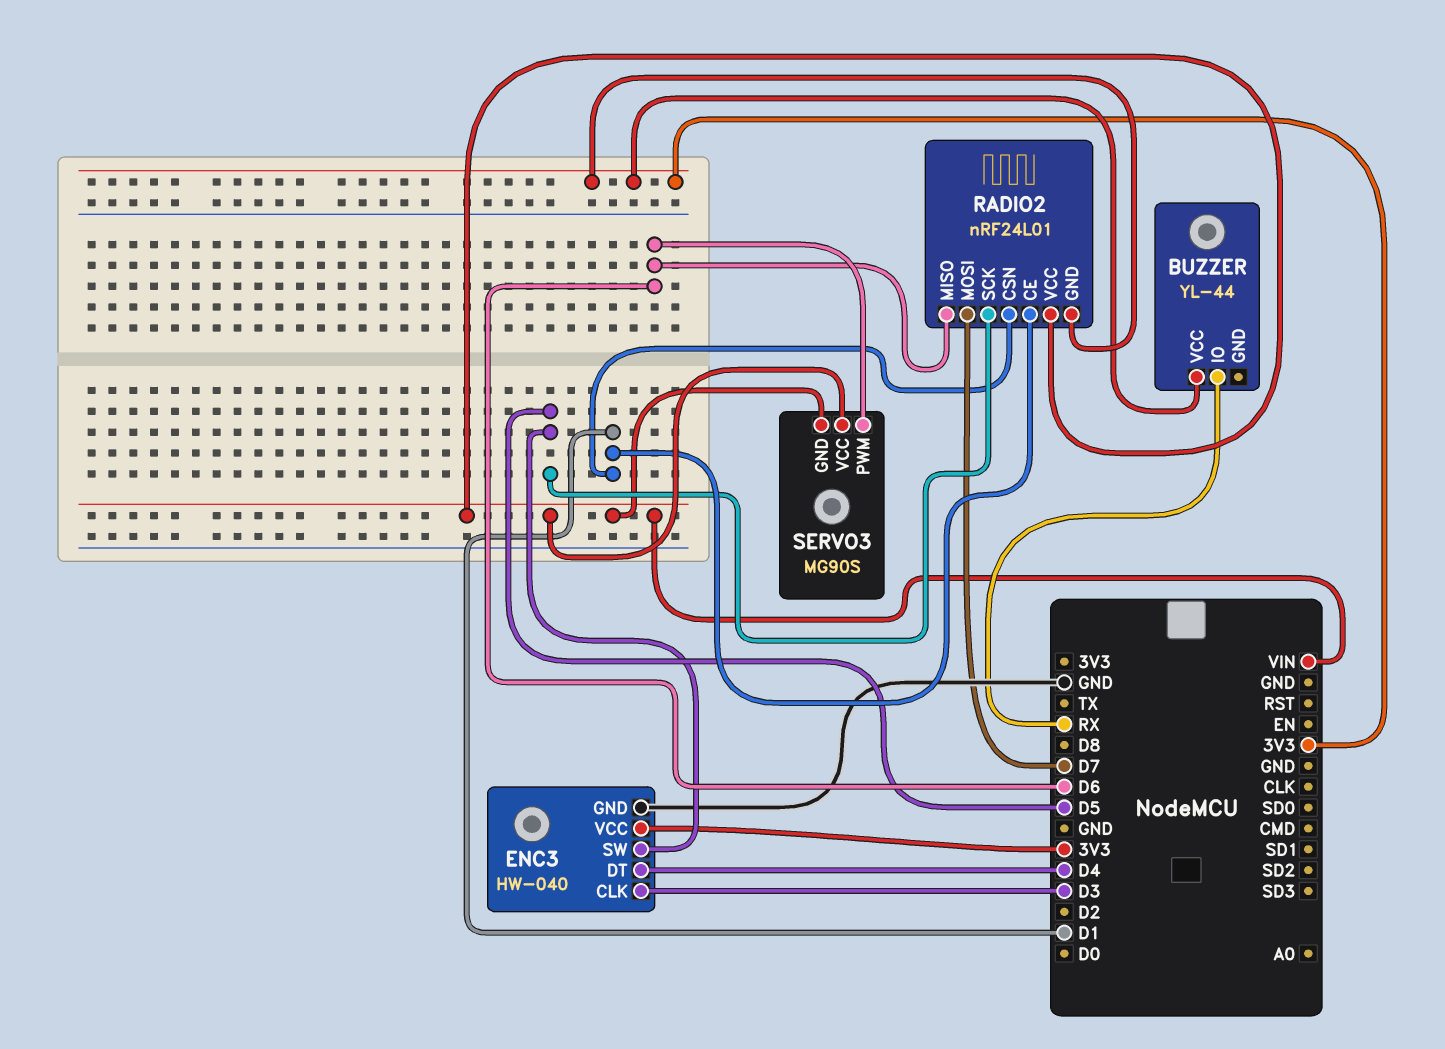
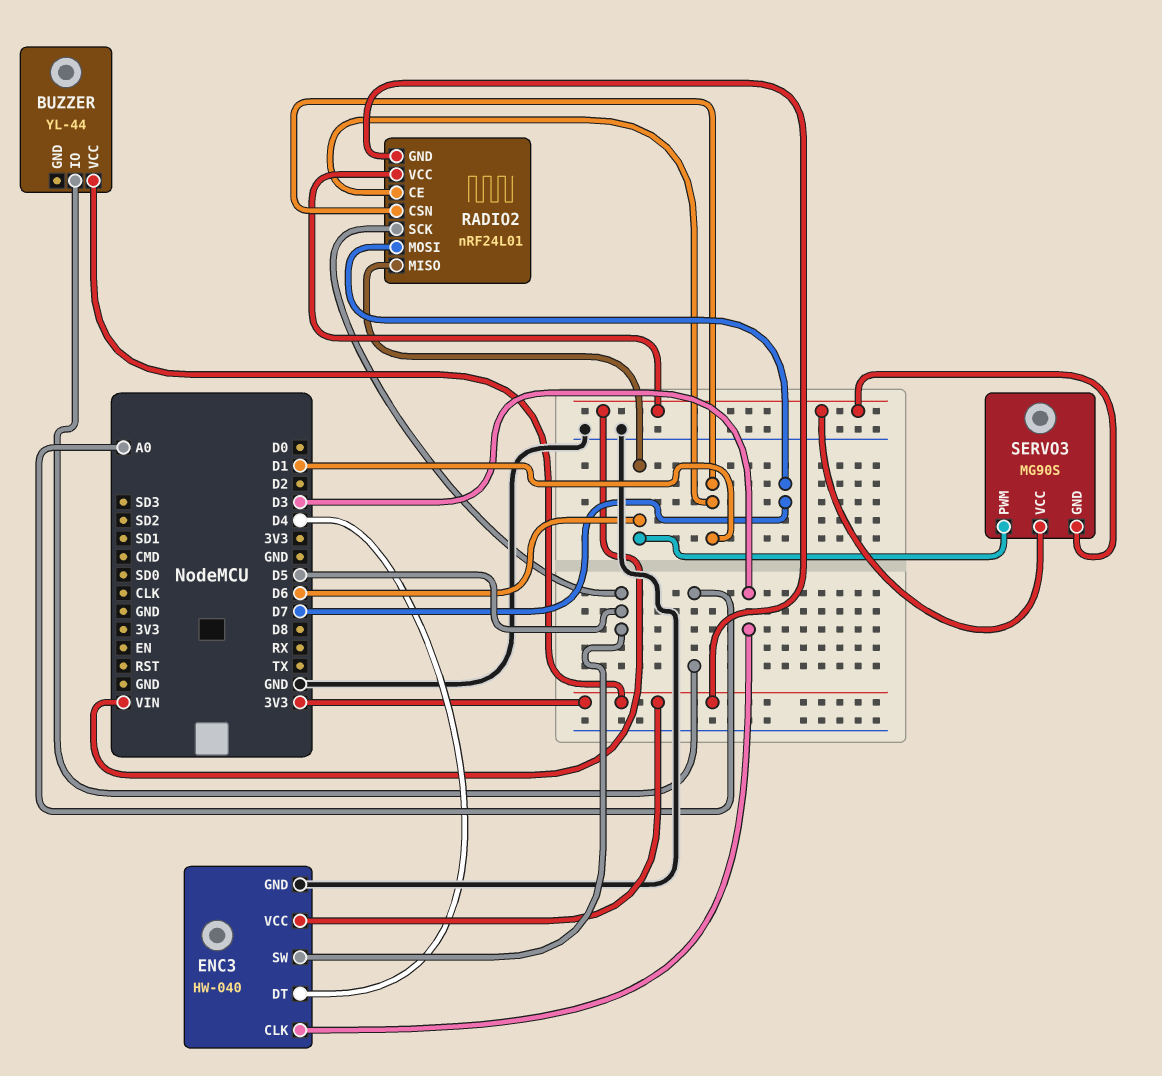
BUZZER pin IO: RX -> A0

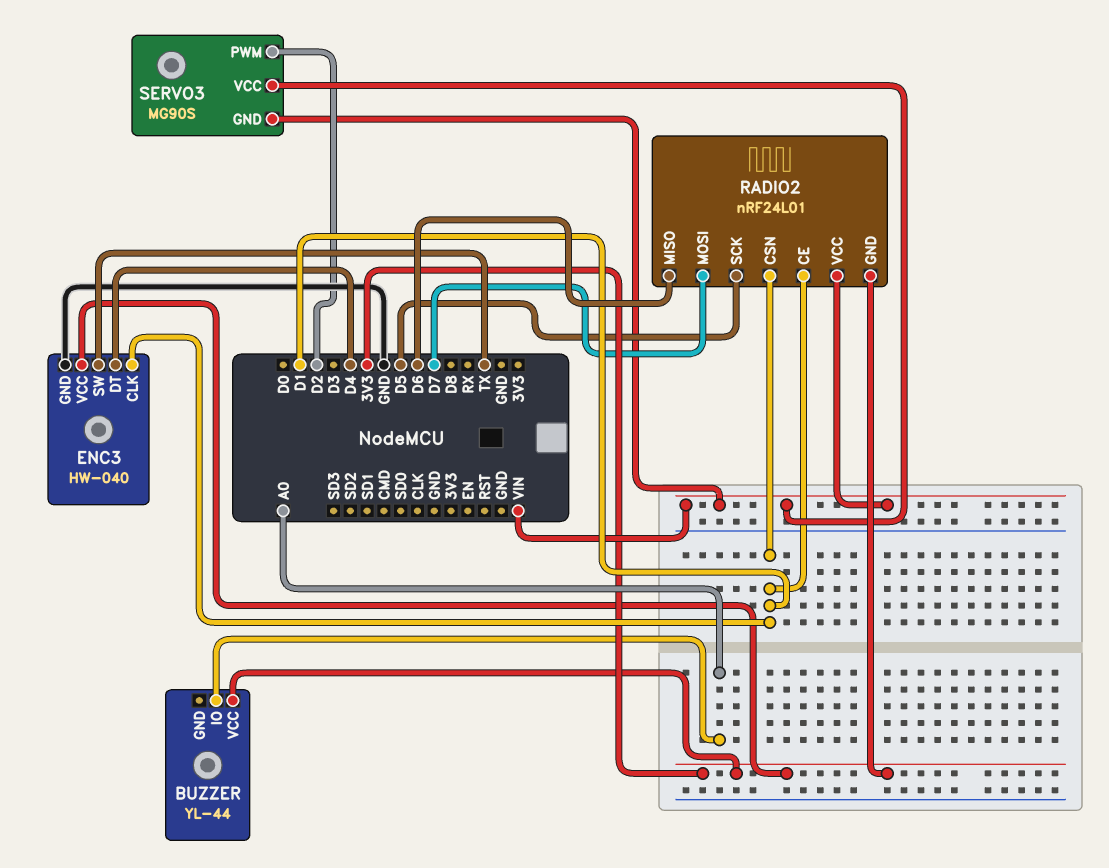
ENC3 pin CLK: D3 -> D1
ENC3 pin SW: D5 -> TX
SERVO3 pin PWM: D6 -> D2

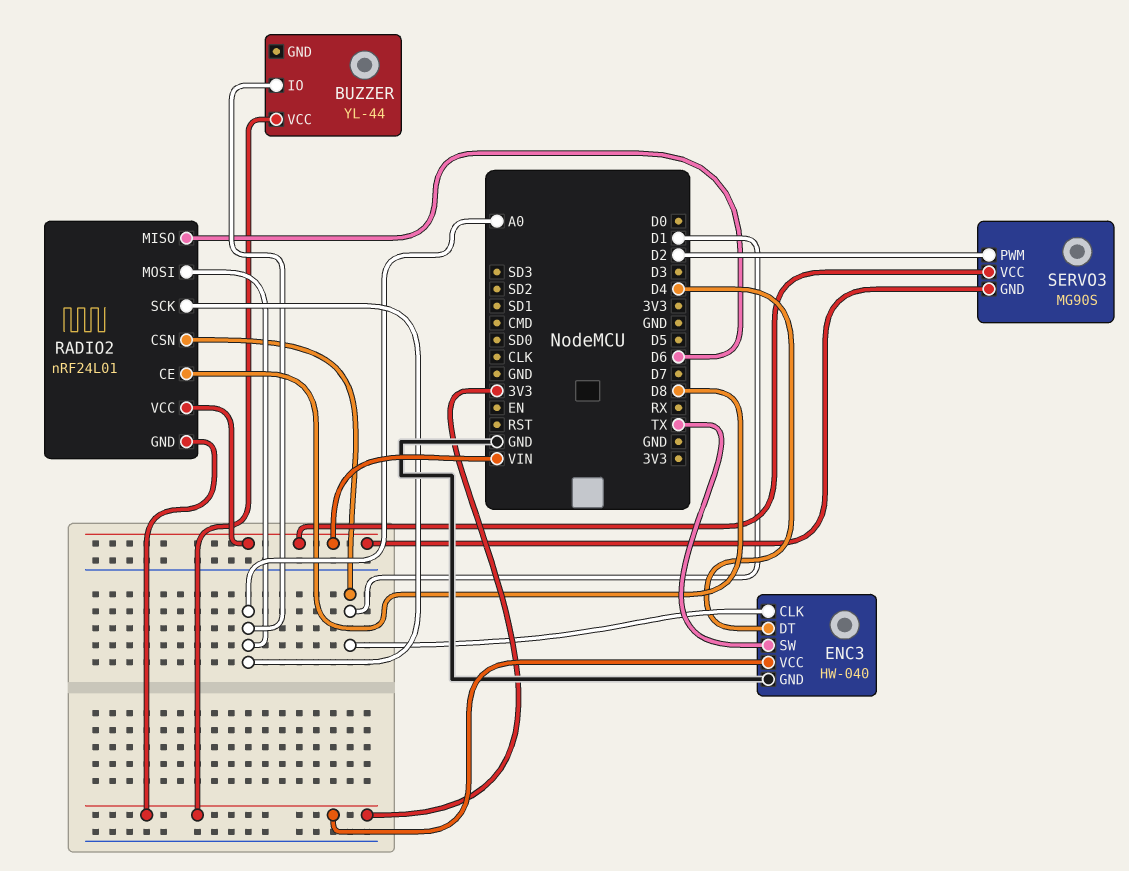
RADIO2 pin CE: D1 -> D8
RADIO2 pin MOSI: D7 -> A0
RADIO2 pin SCK: D5 -> A0

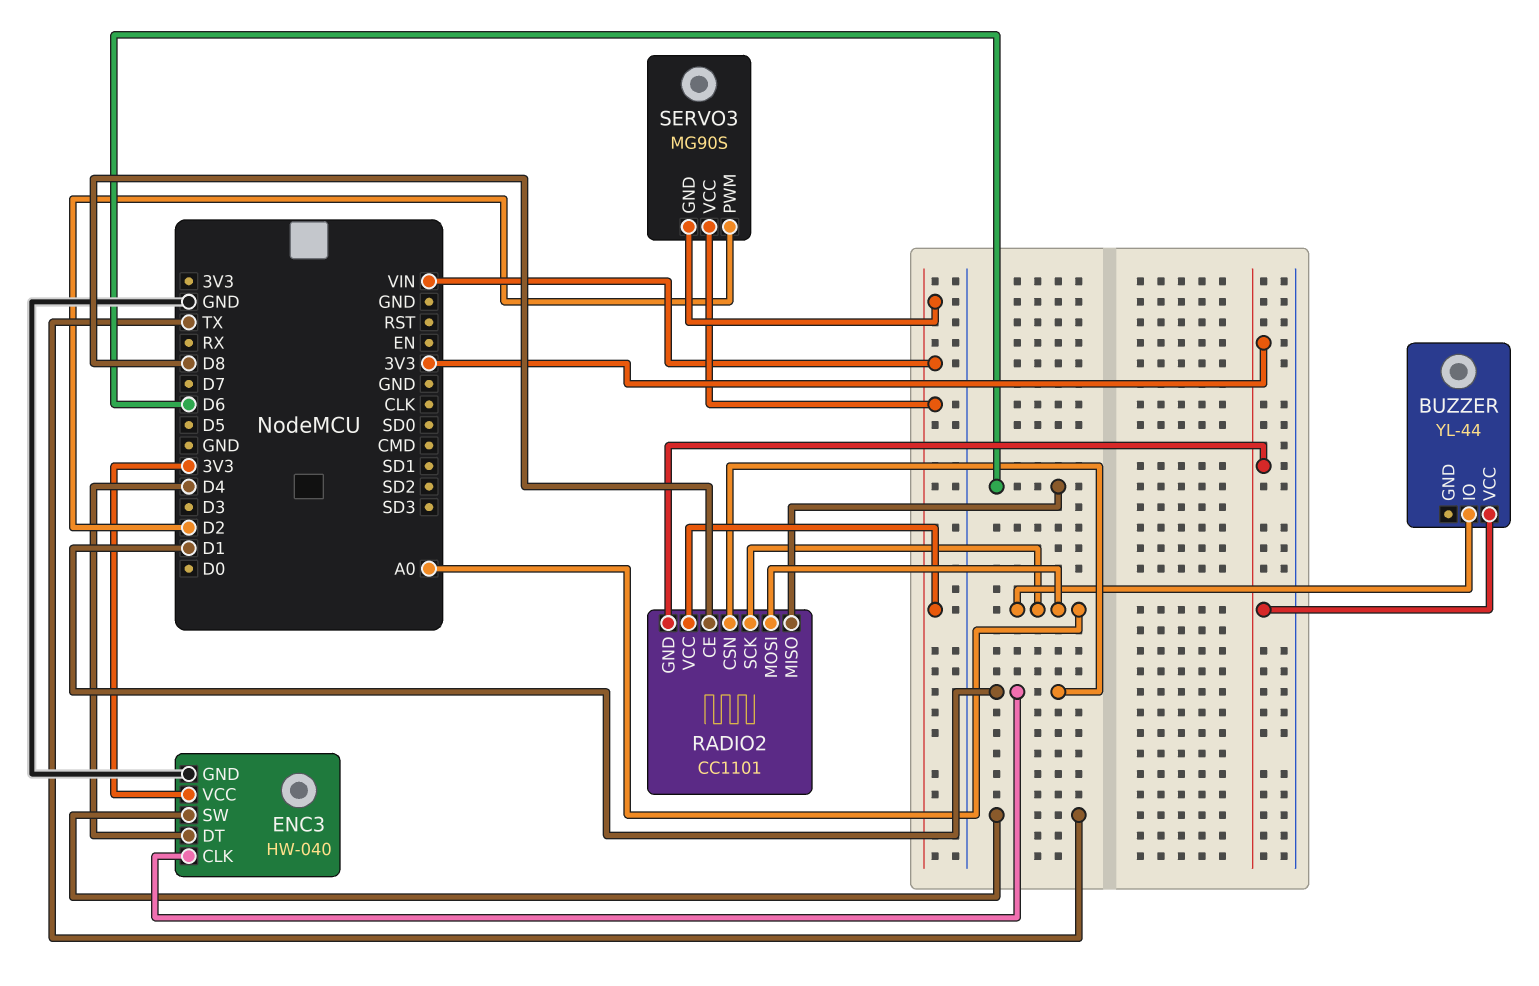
RADIO2: nRF24L01 -> CC1101

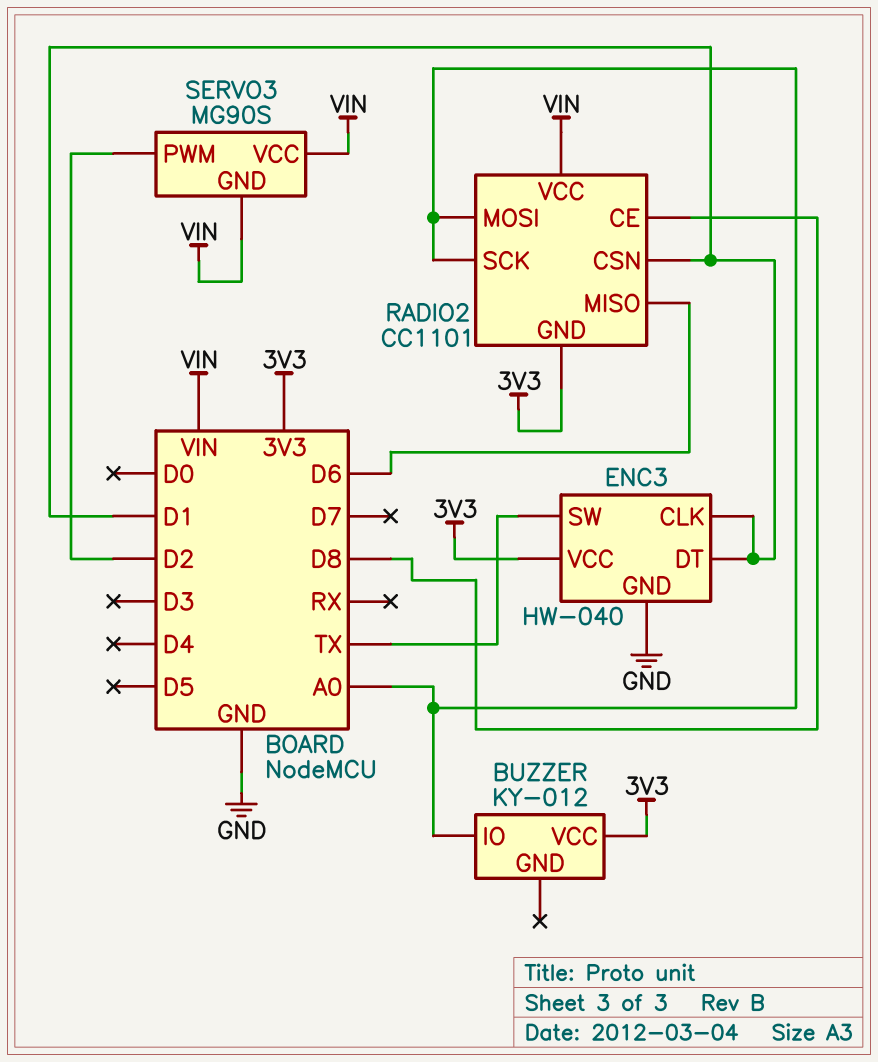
BUZZER: YL-44 -> KY-012
ENC3 pin DT: D4 -> D1

